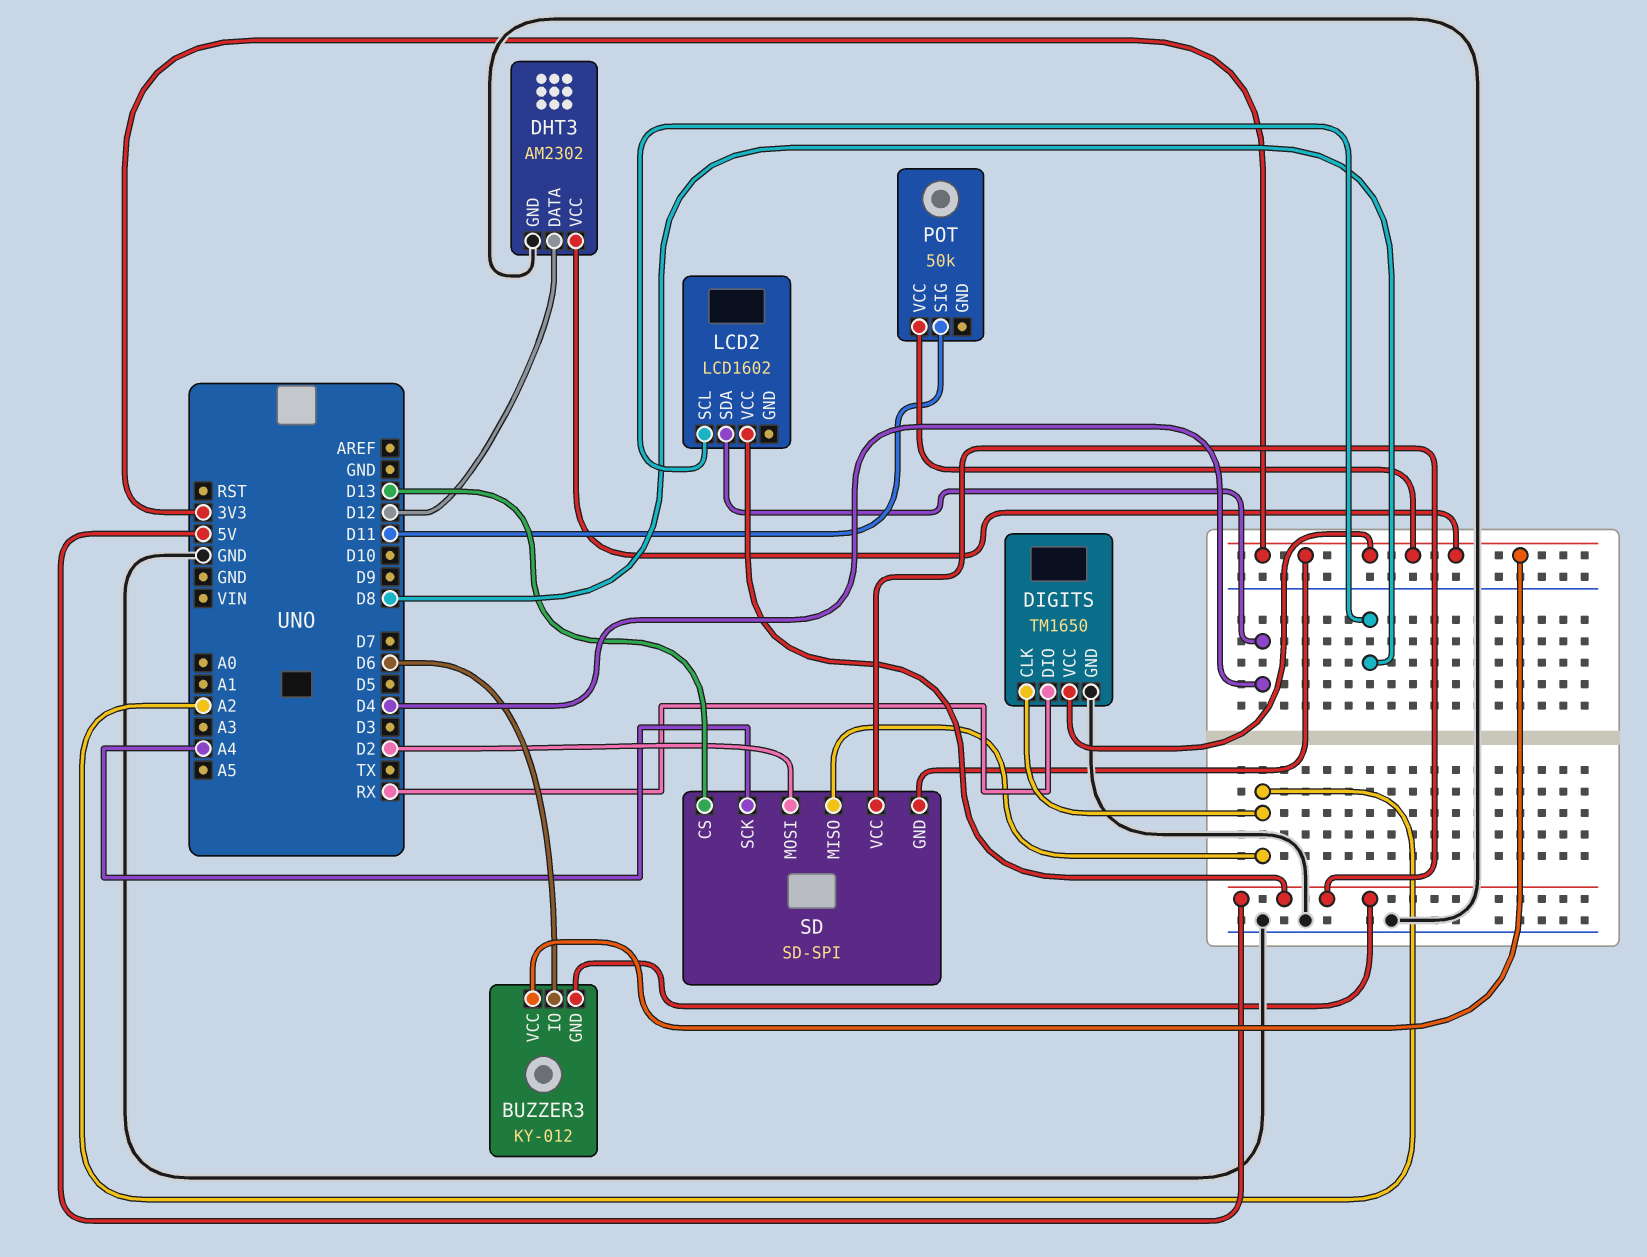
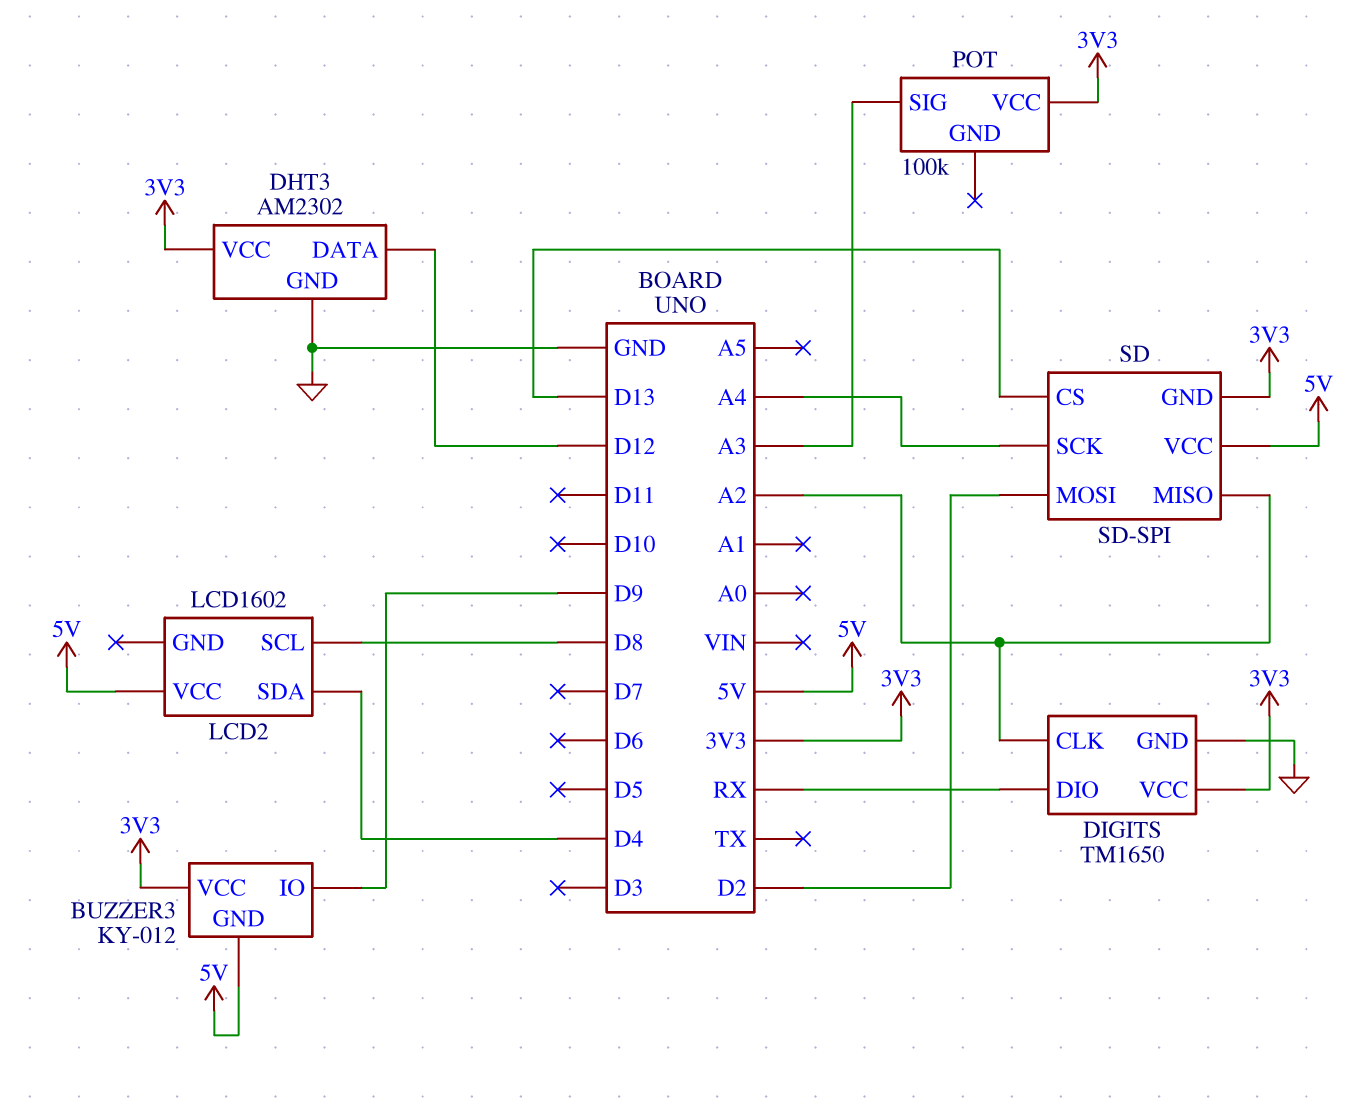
BUZZER3 pin IO: D6 -> D9
POT: 50k -> 100k
POT pin SIG: D11 -> A3

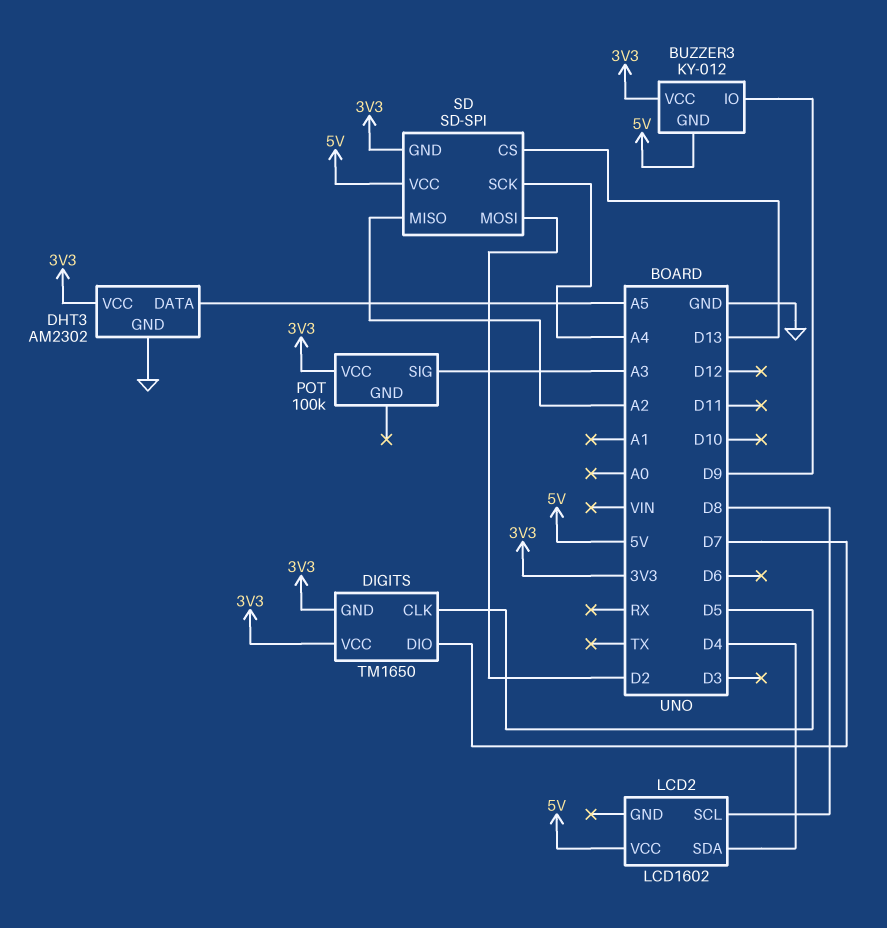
DHT3 pin DATA: D12 -> A5
DIGITS pin CLK: A2 -> D5
DIGITS pin DIO: RX -> D7
DIGITS pin GND: GND -> 3V3

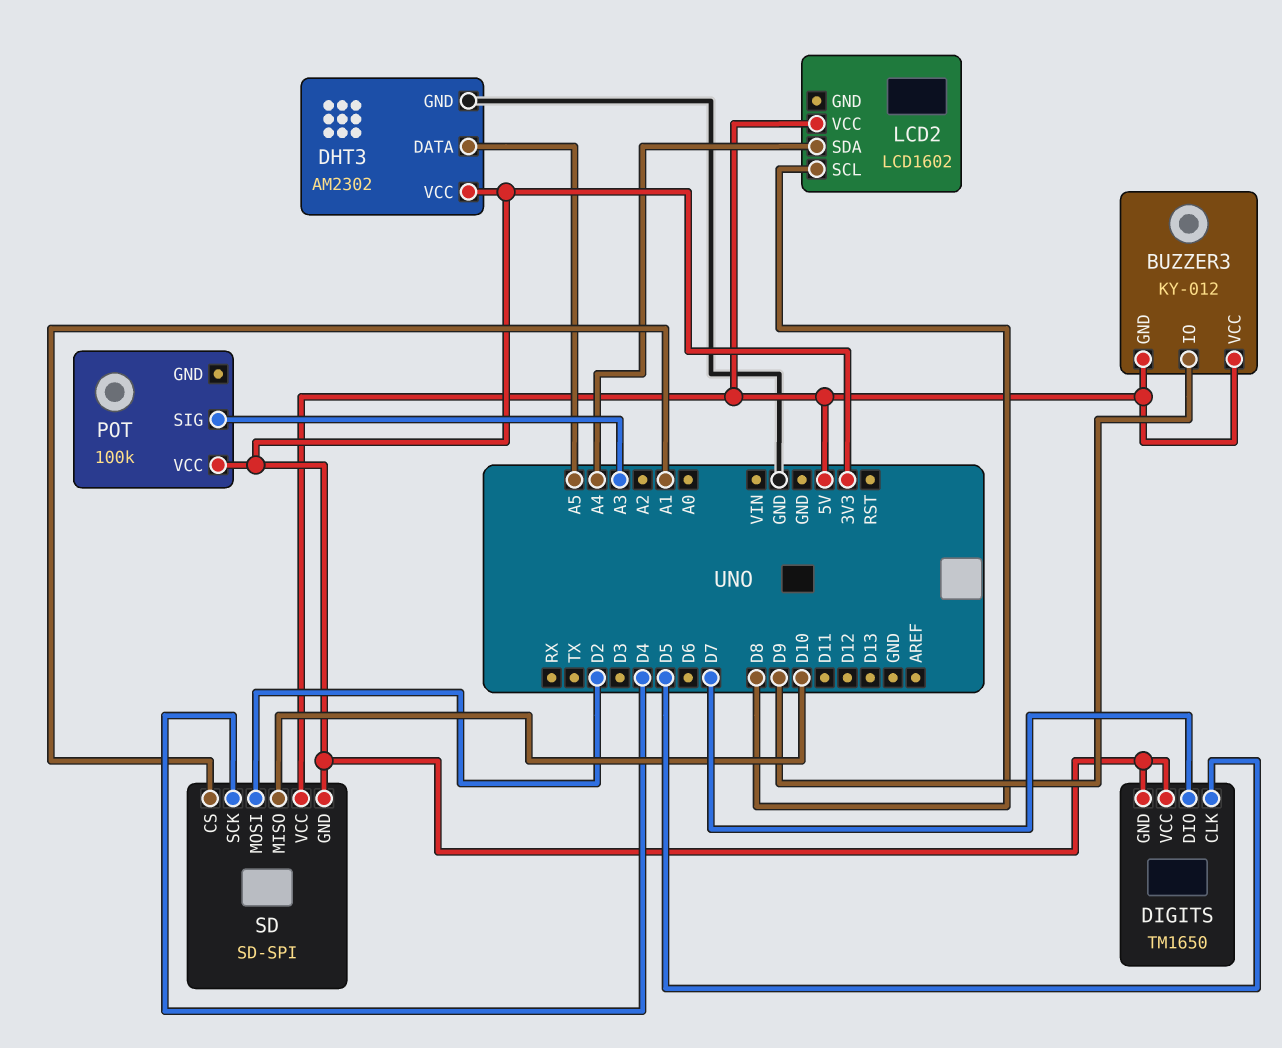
BUZZER3 pin VCC: 3V3 -> 5V
LCD2 pin SDA: D4 -> A4
SD pin CS: D13 -> A1
SD pin MISO: A2 -> D10
SD pin SCK: A4 -> D4

